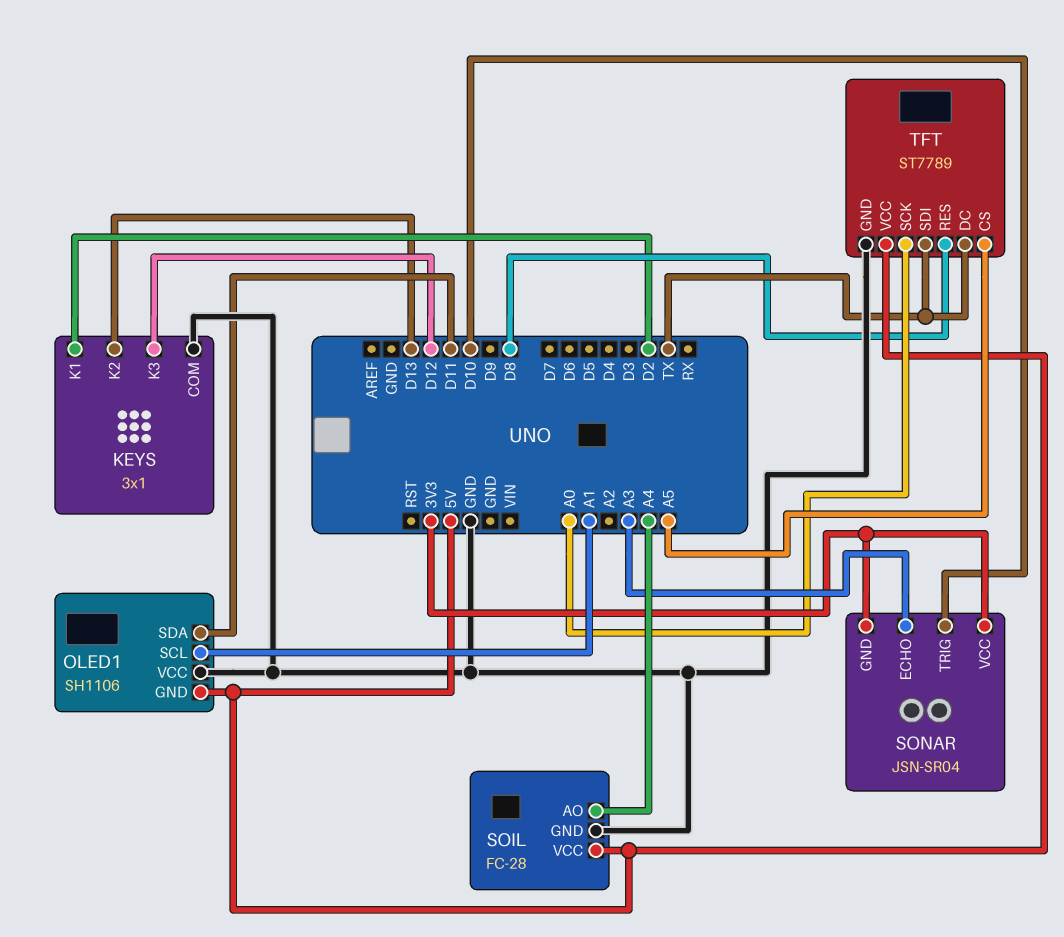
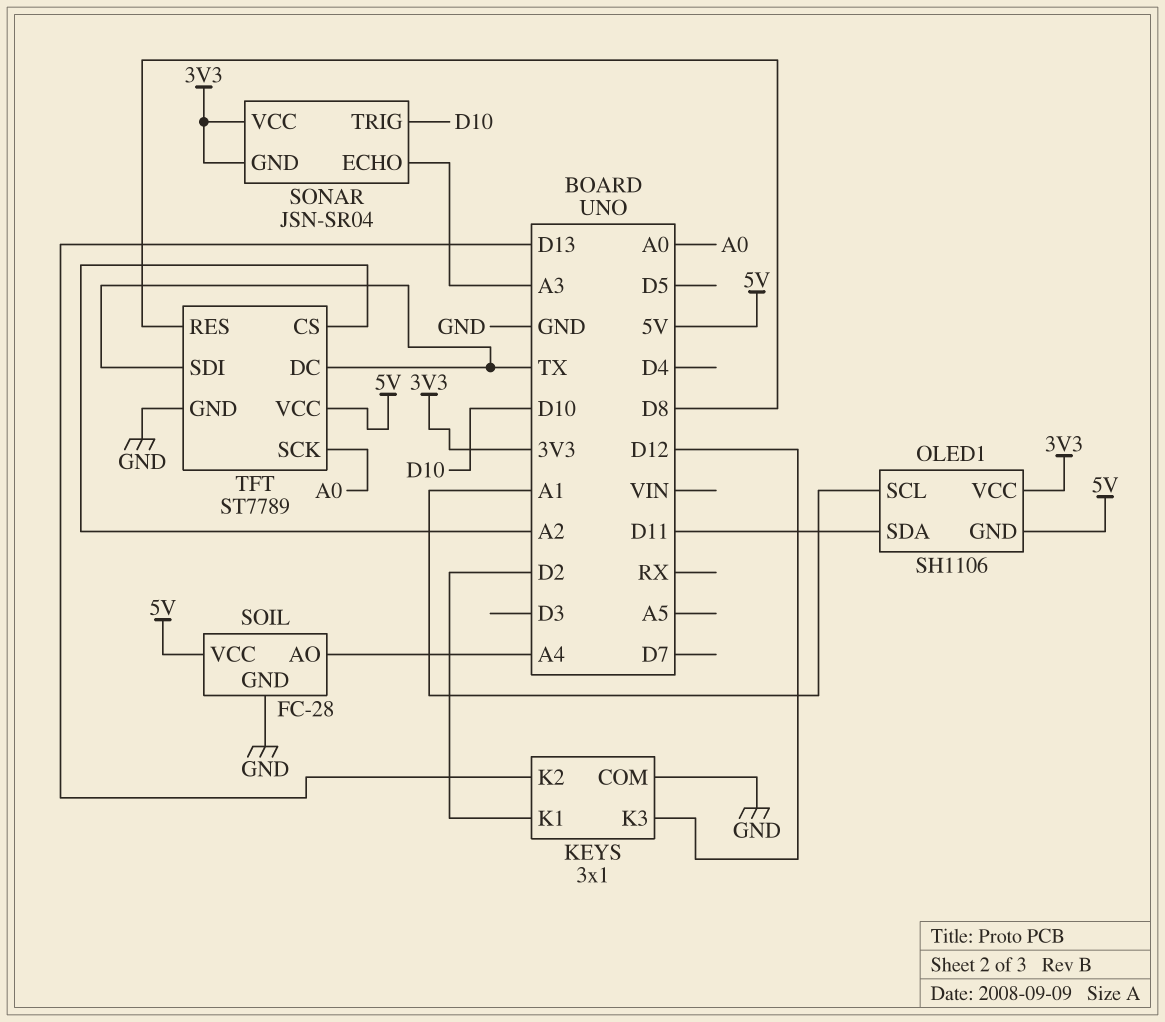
OLED1 pin VCC: GND -> 3V3
TFT pin CS: A5 -> A2

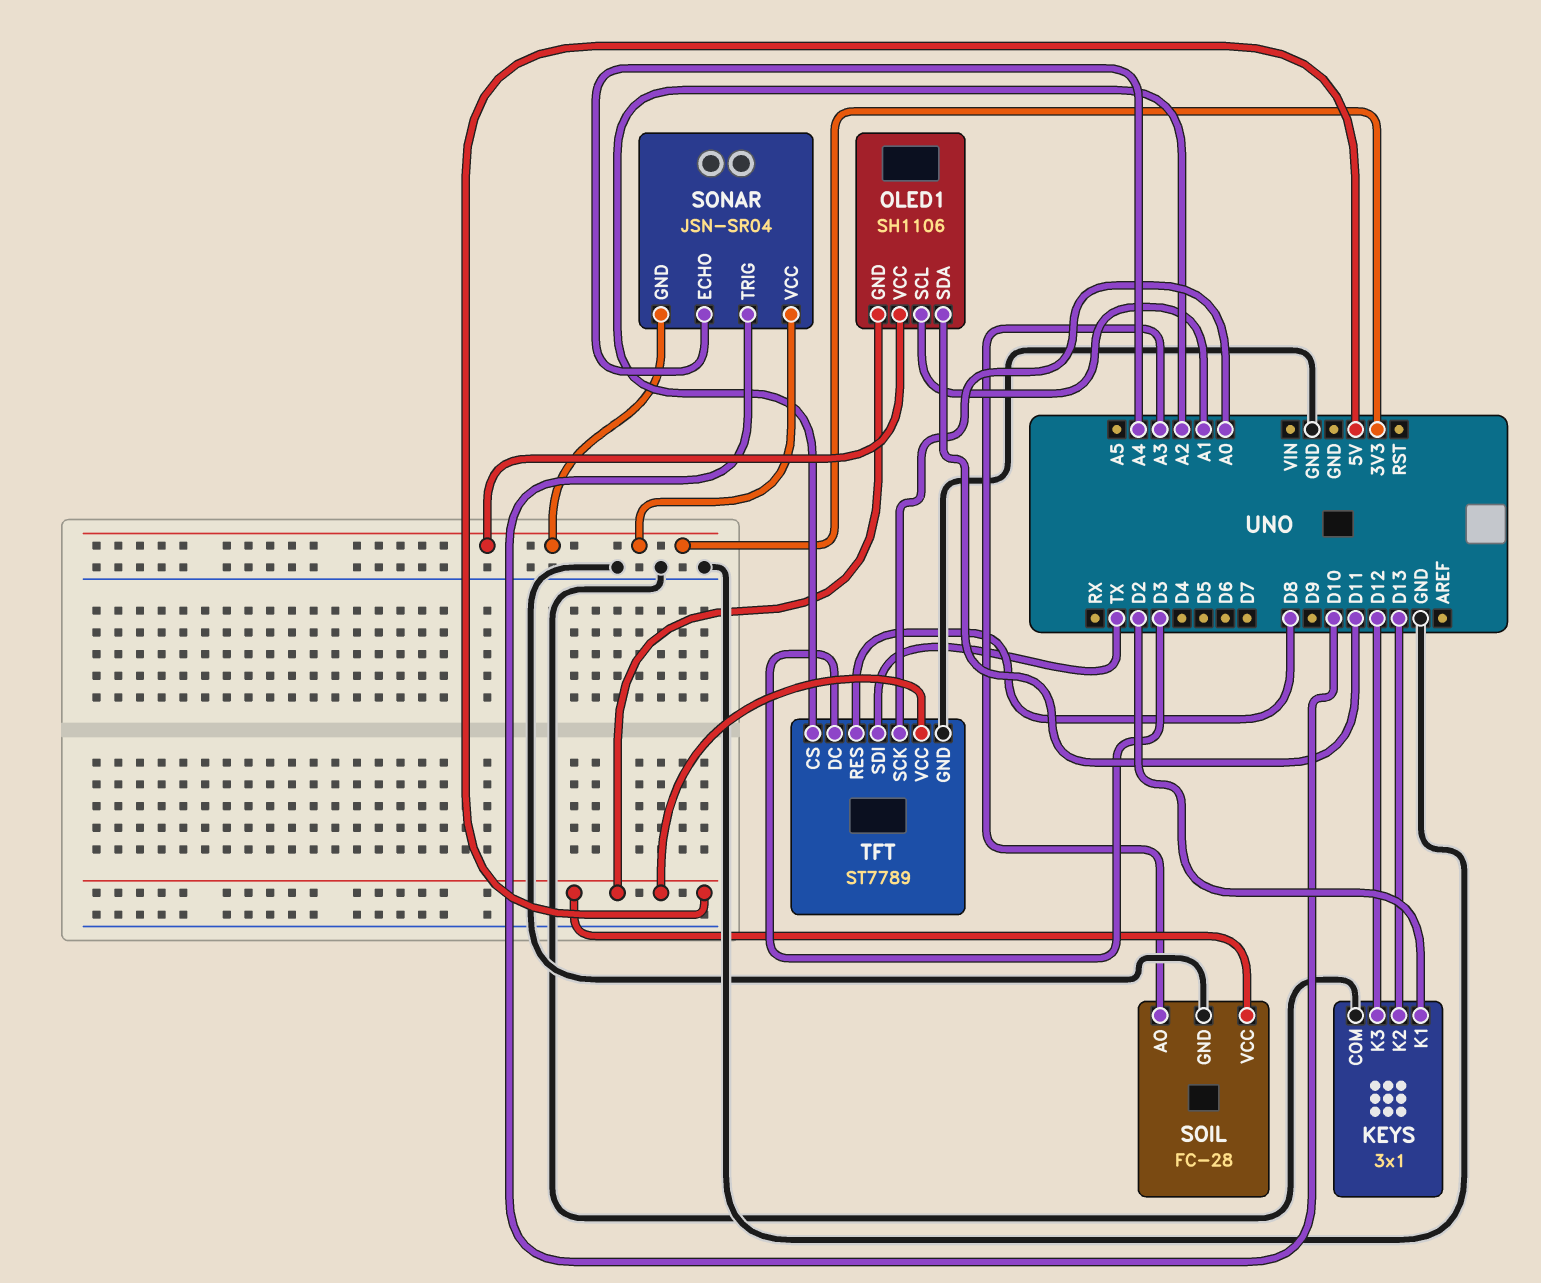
SOIL pin AO: A4 -> A3
SONAR pin ECHO: A3 -> A4
TFT pin DC: TX -> D3

